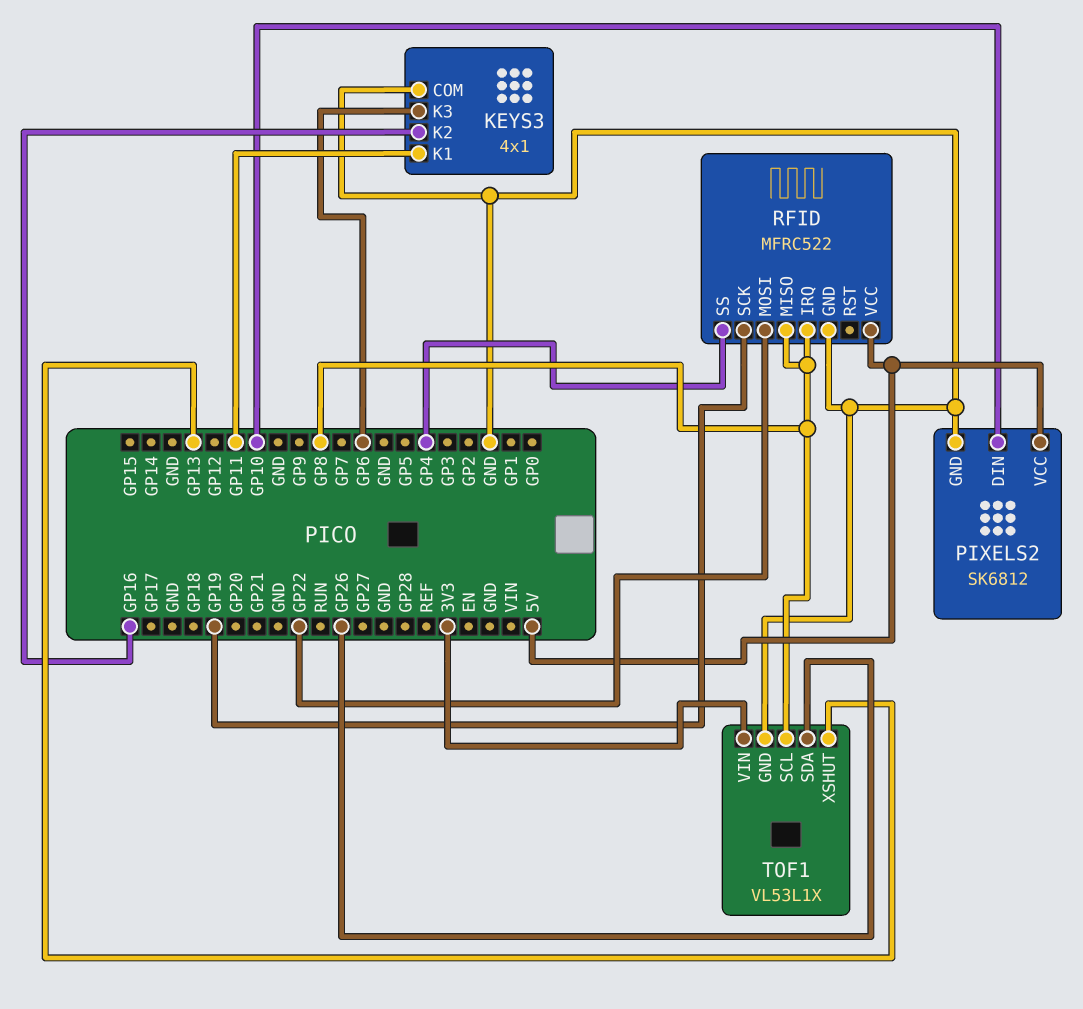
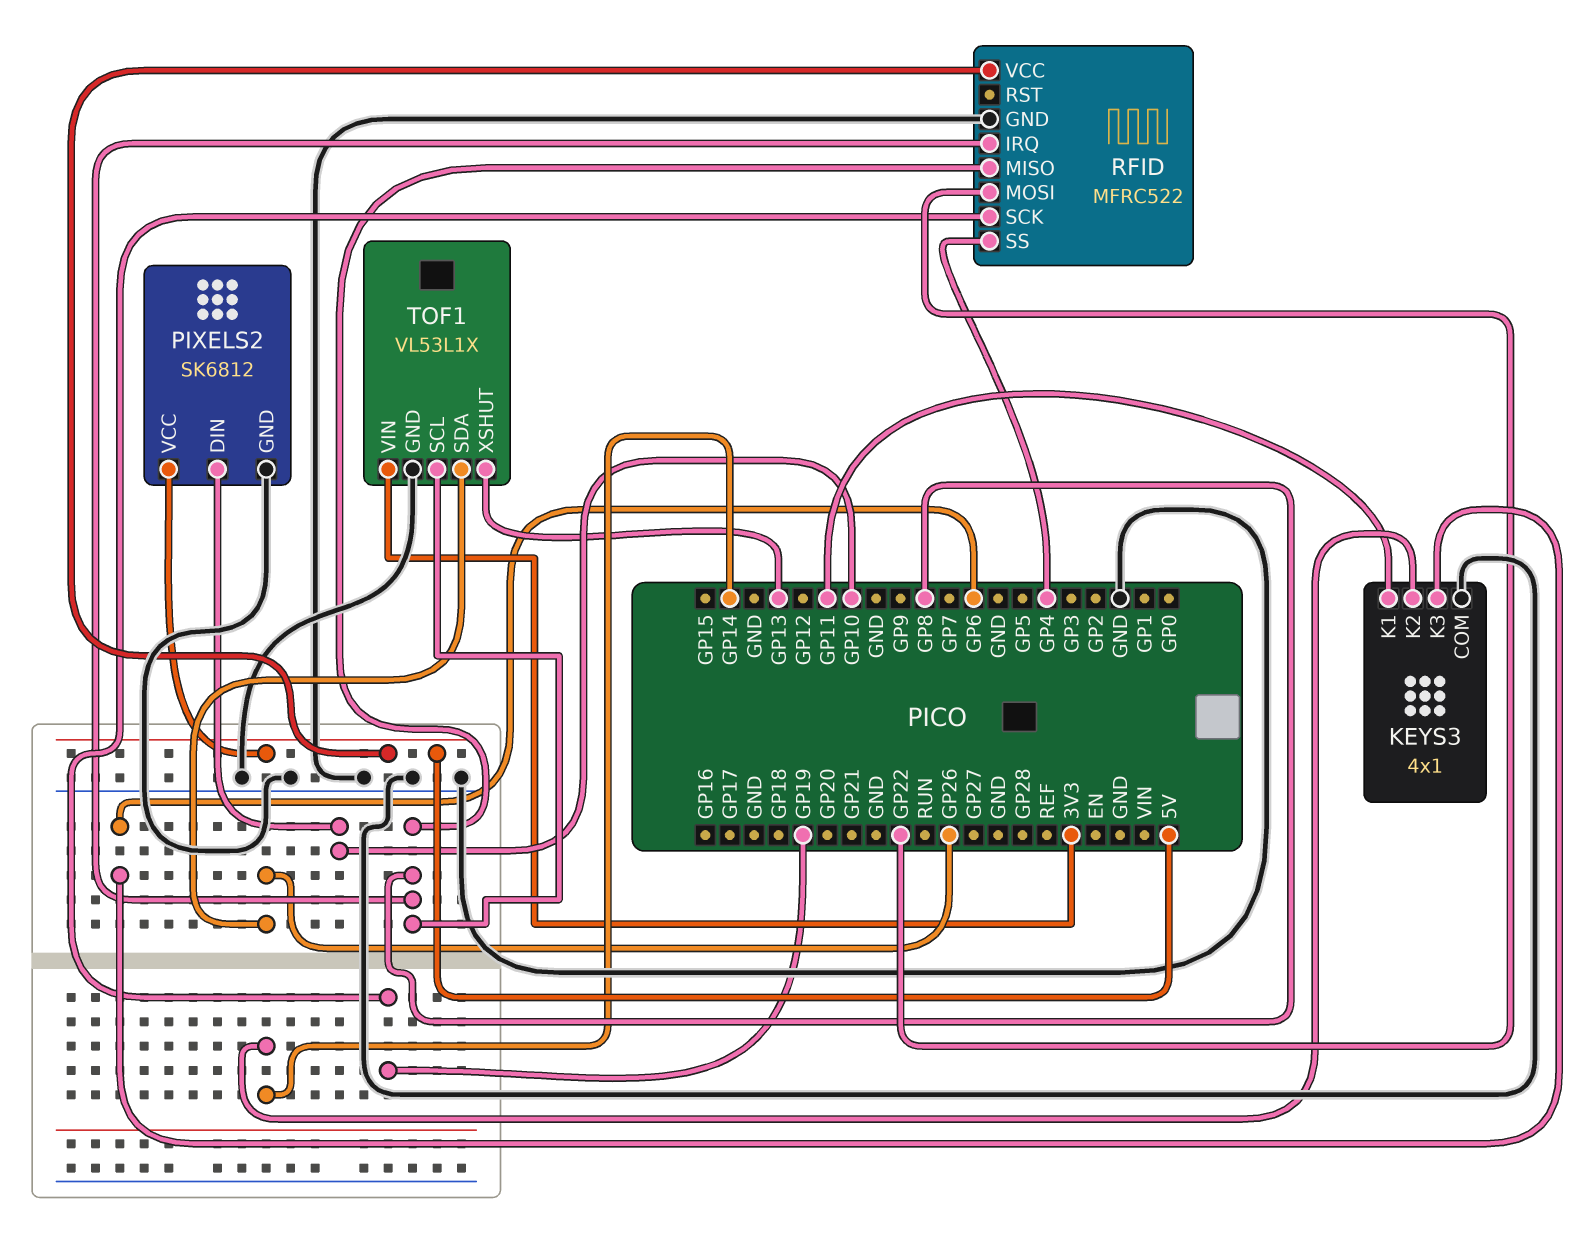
KEYS3 pin K2: GP16 -> GP14

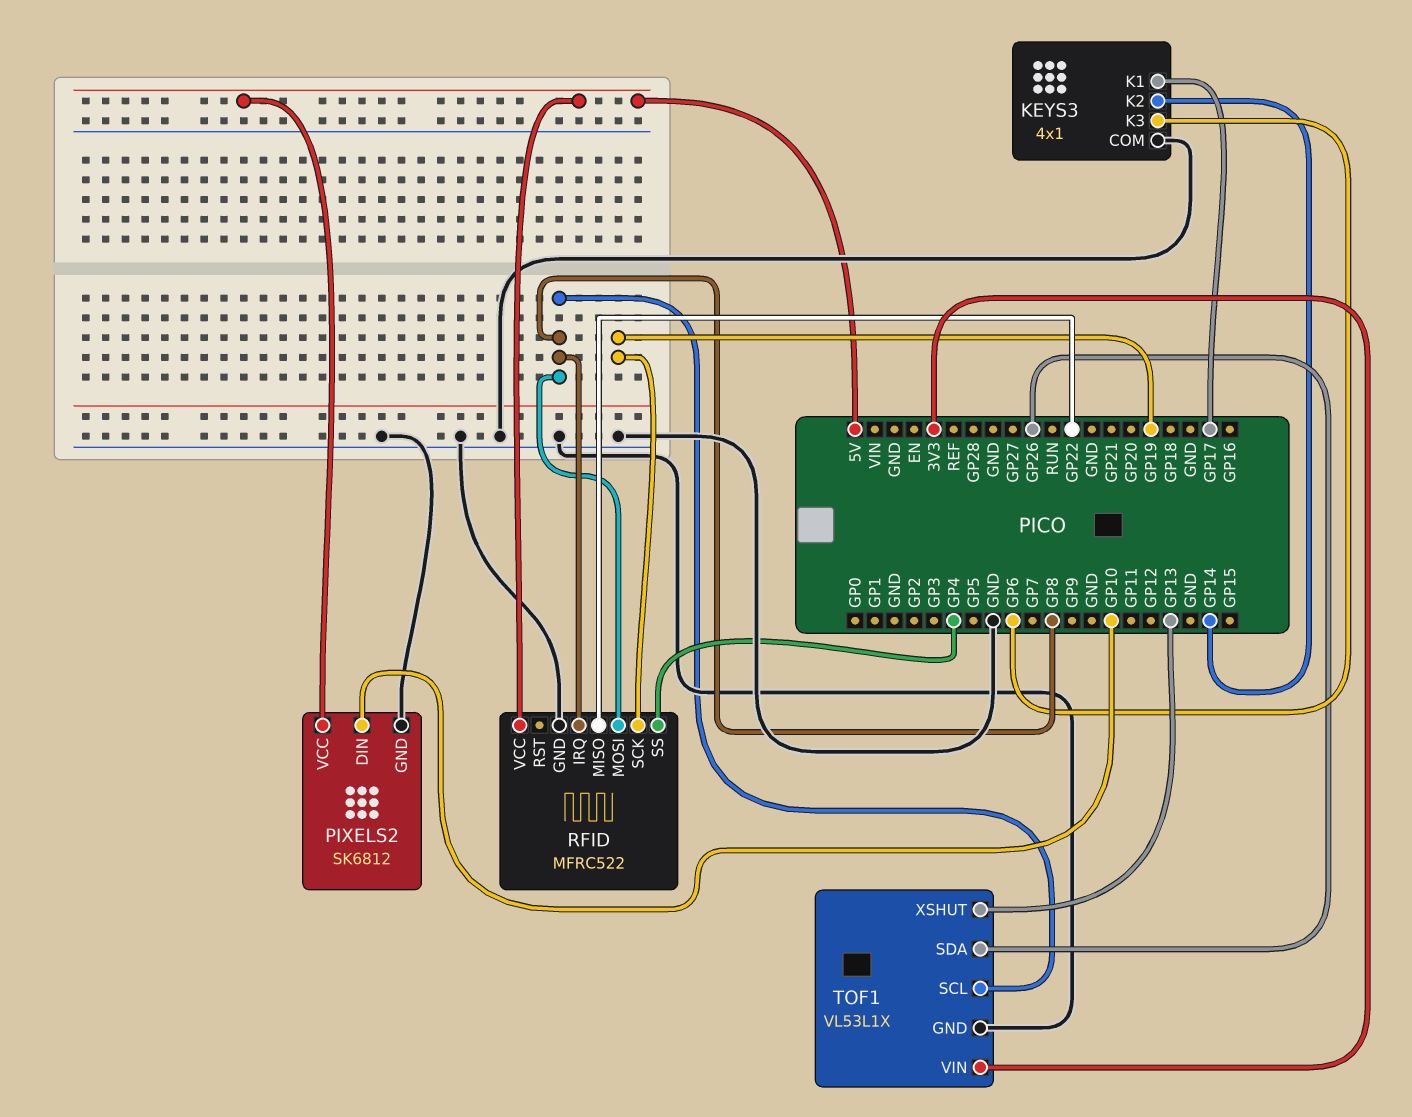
KEYS3 pin K1: GP11 -> GP17
RFID pin MISO: GP8 -> GP22
RFID pin MOSI: GP22 -> GP8

